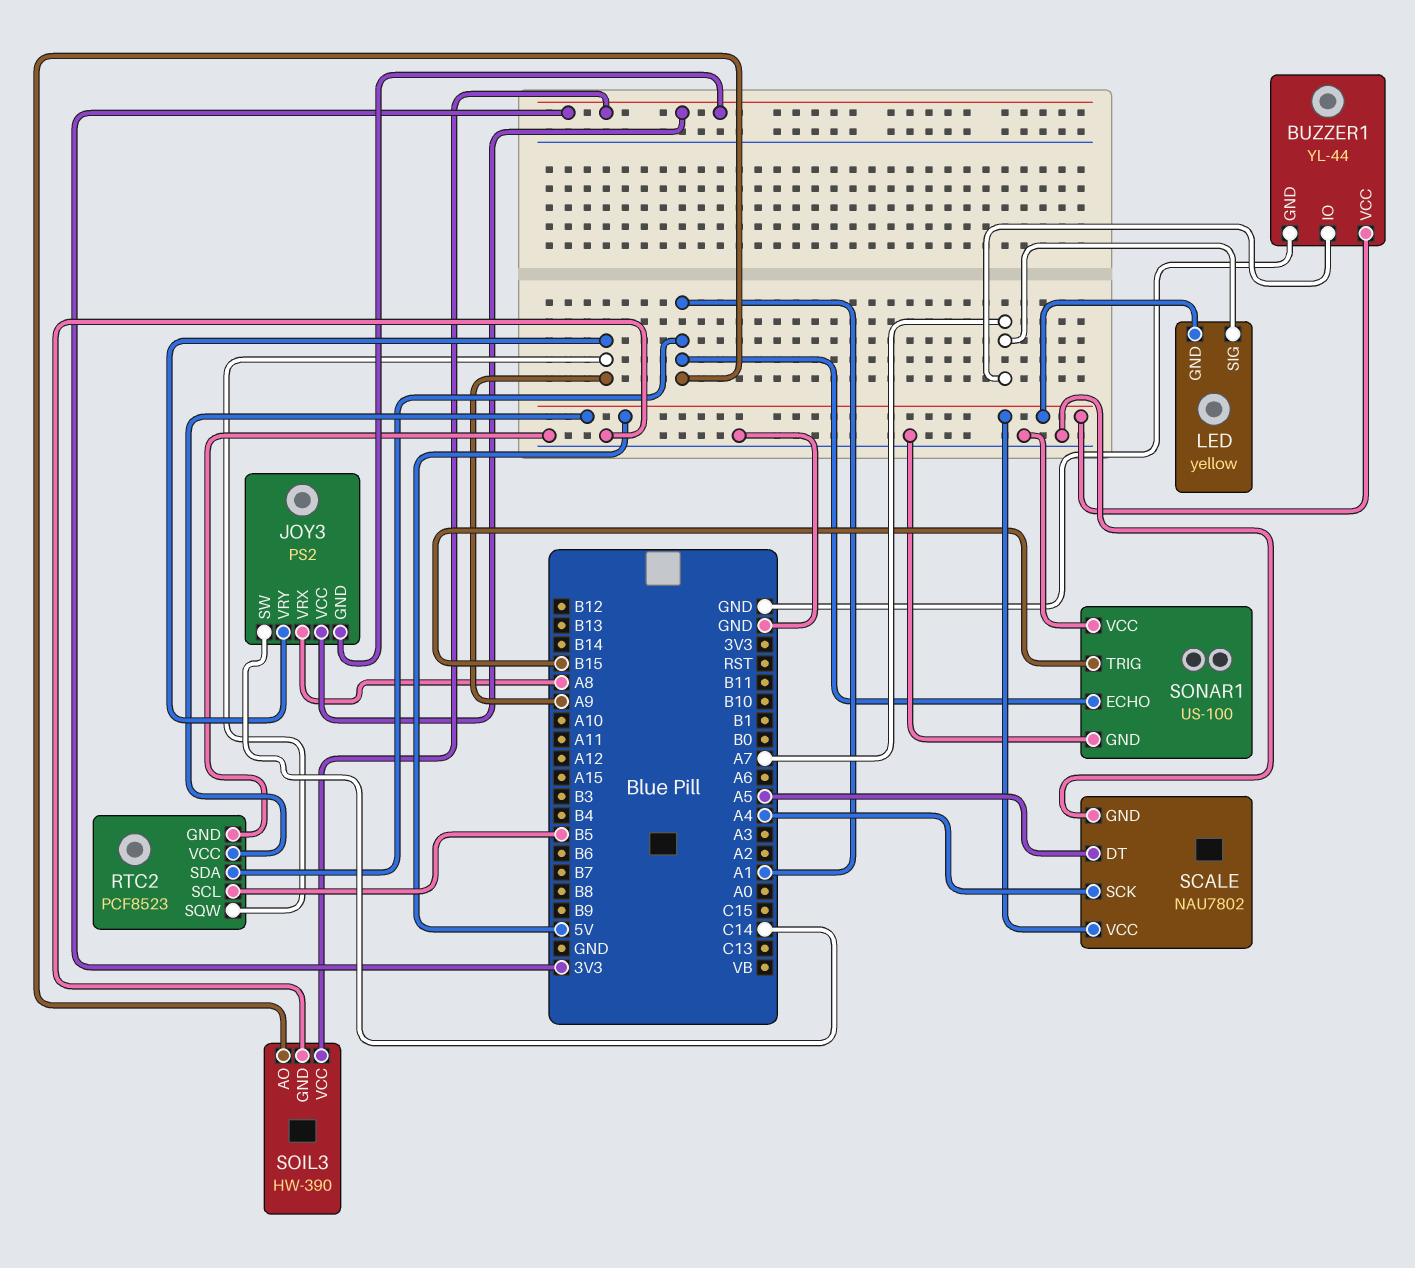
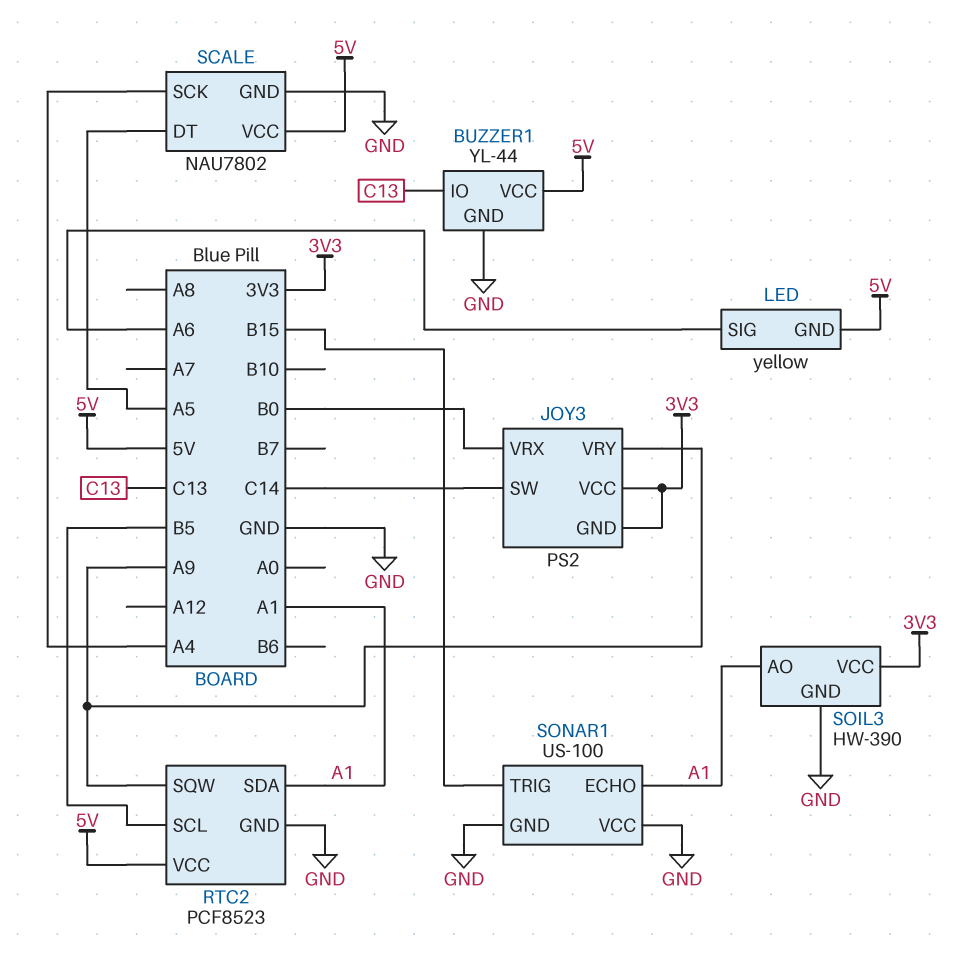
BUZZER1 pin IO: A7 -> C13
JOY3 pin VRX: A8 -> B0
LED pin SIG: A7 -> A6

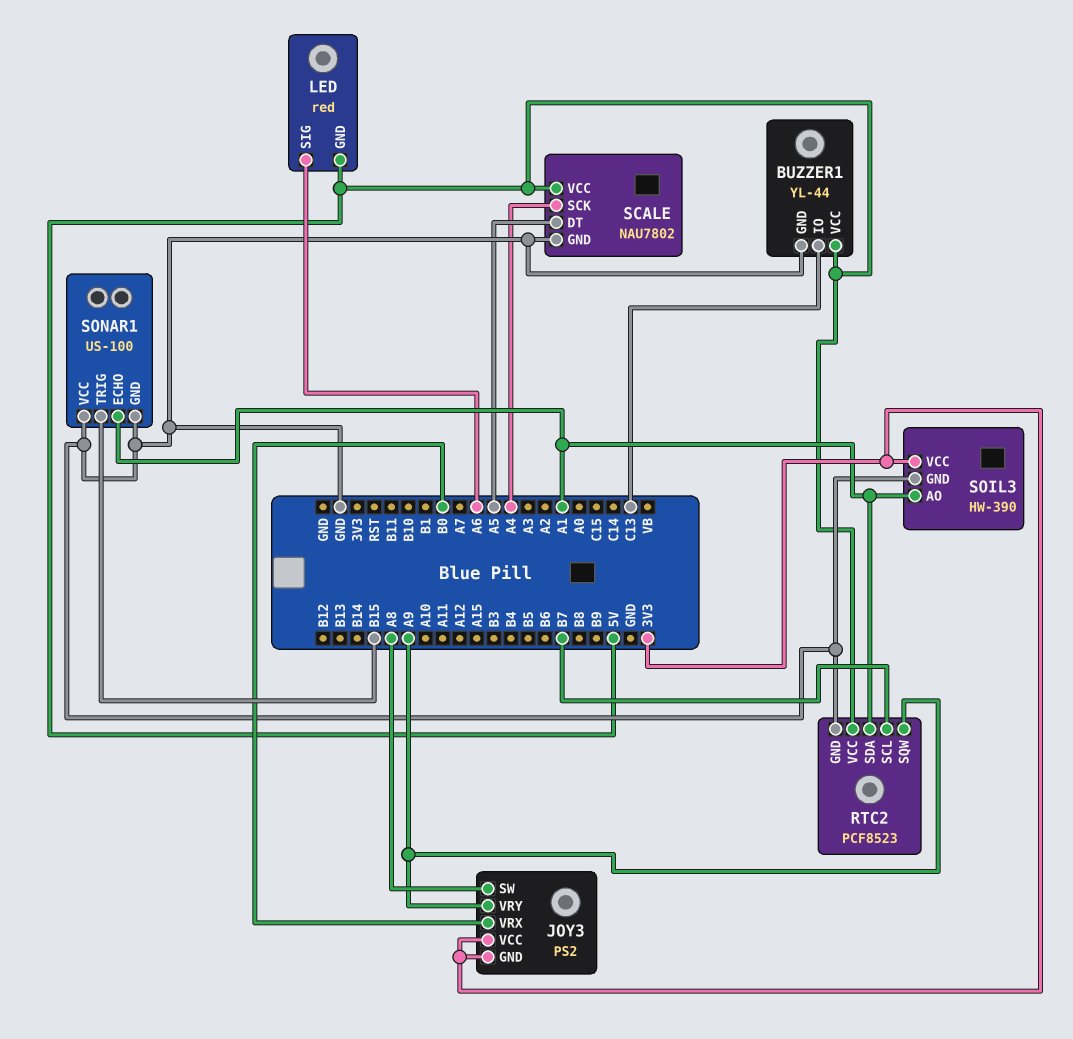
JOY3 pin SW: C14 -> A8
LED: yellow -> red
RTC2 pin SCL: B5 -> B7

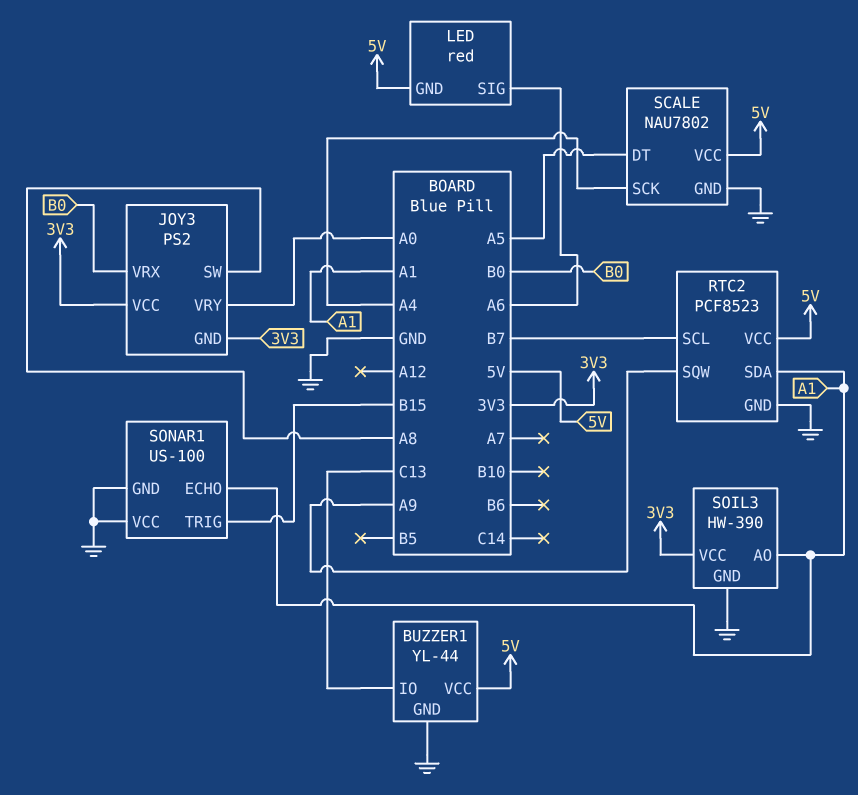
JOY3 pin VRY: A9 -> A0

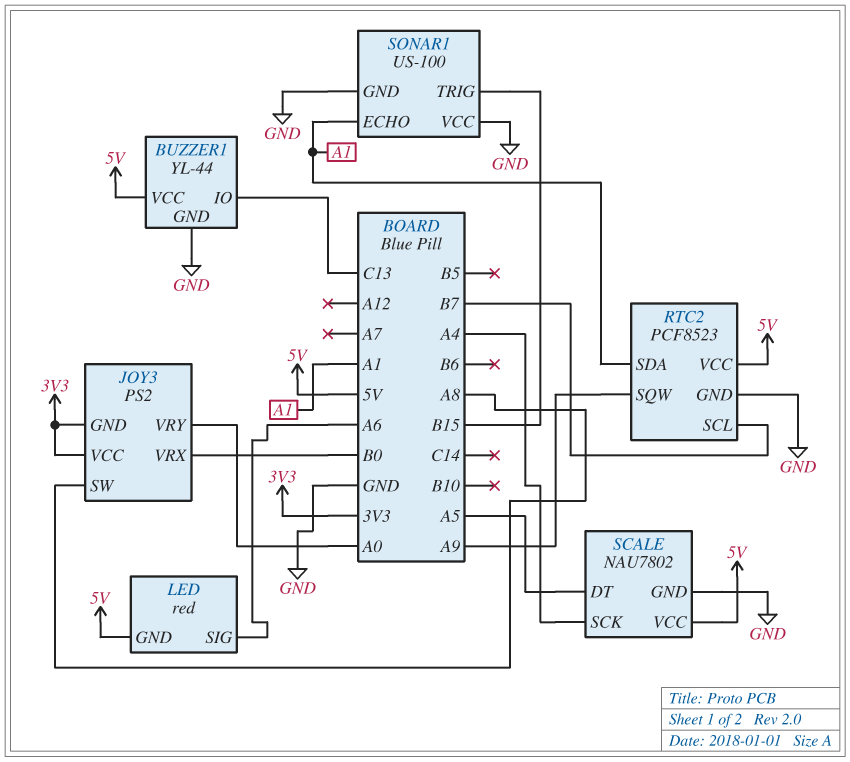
SOIL3: HW-390 -> none
SOIL3 pin AO: A1 -> none
SOIL3 pin GND: GND -> none
SOIL3 pin VCC: 3V3 -> none

